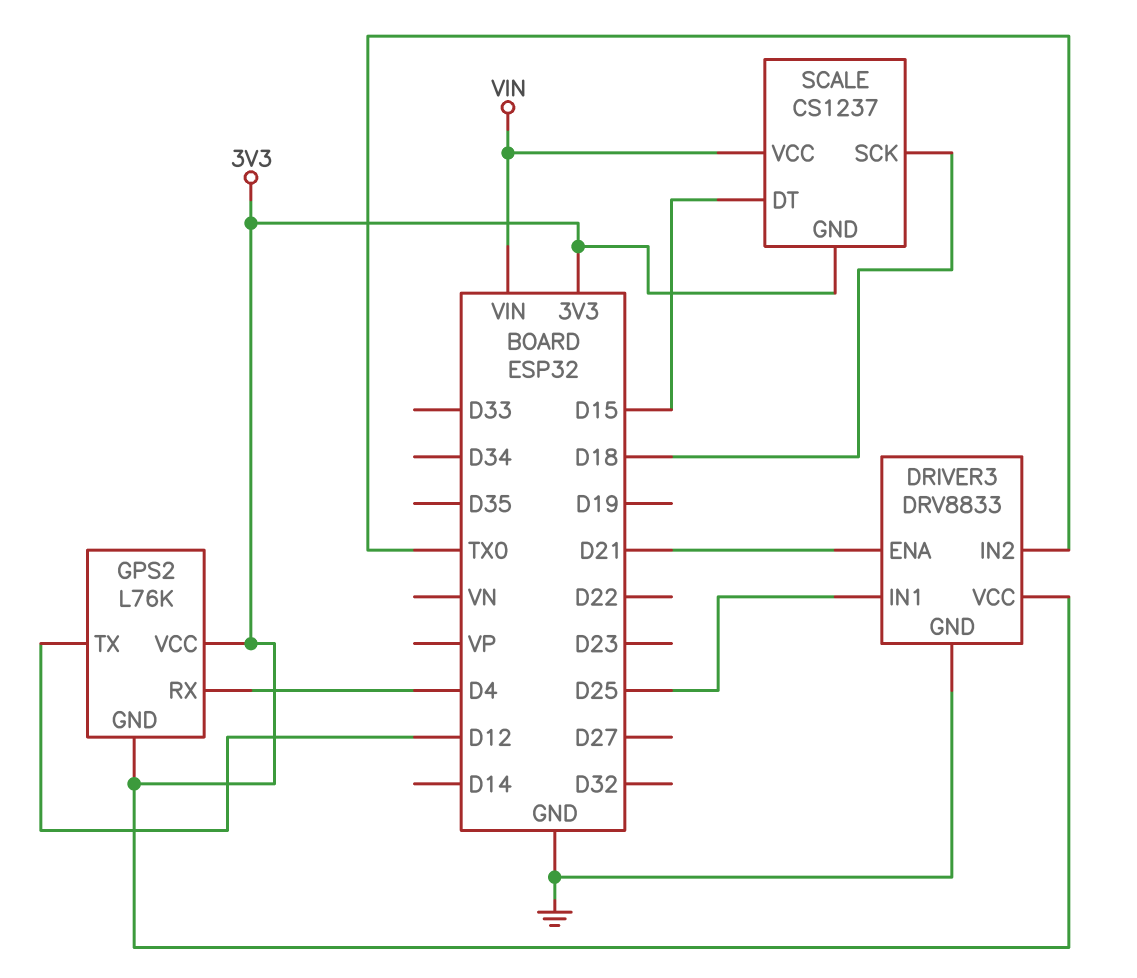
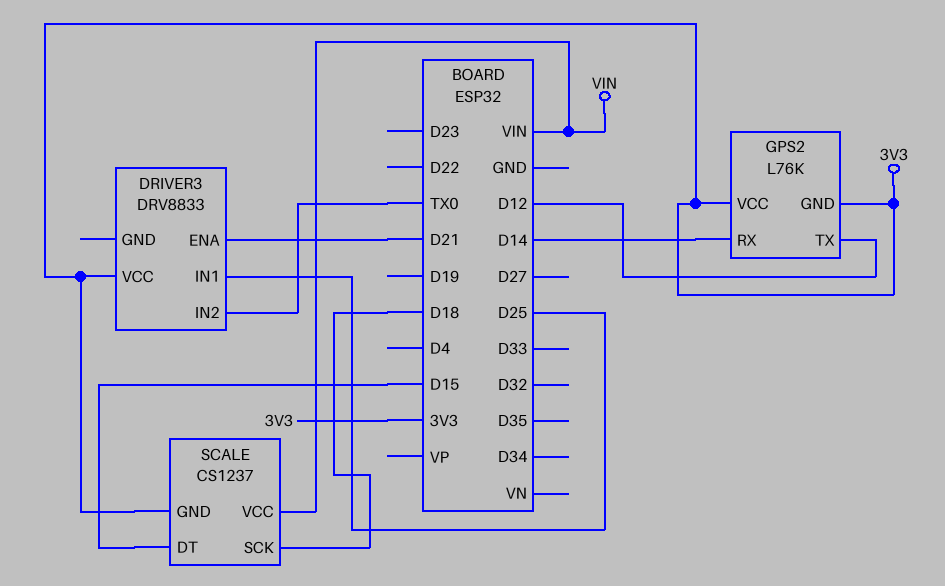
DRIVER3 pin GND: GND -> none
GPS2 pin RX: D4 -> D14

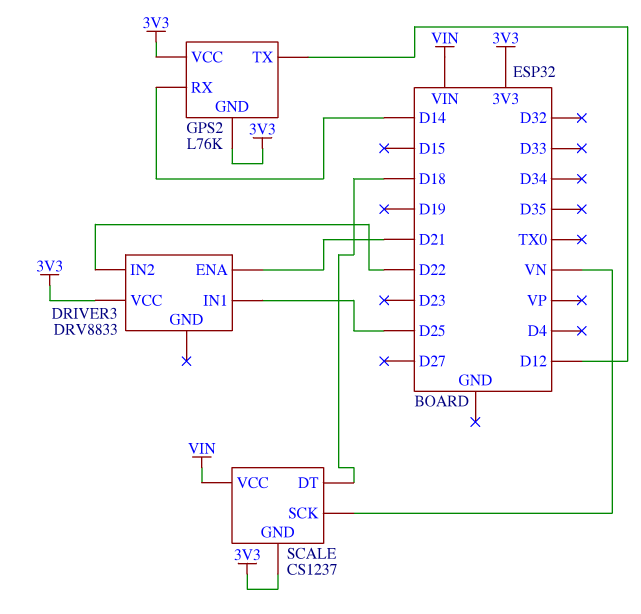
DRIVER3 pin IN2: TX0 -> D22
SCALE pin DT: D15 -> D18
SCALE pin SCK: D18 -> VN

